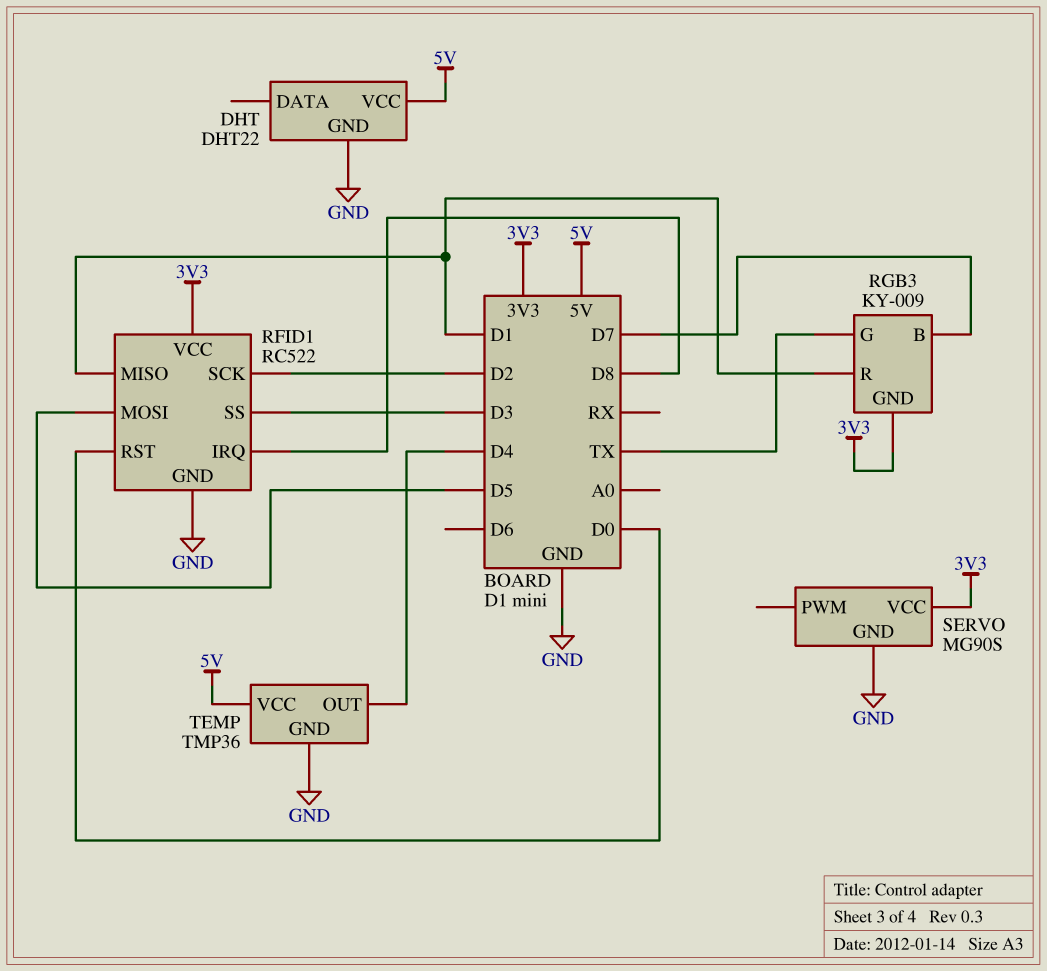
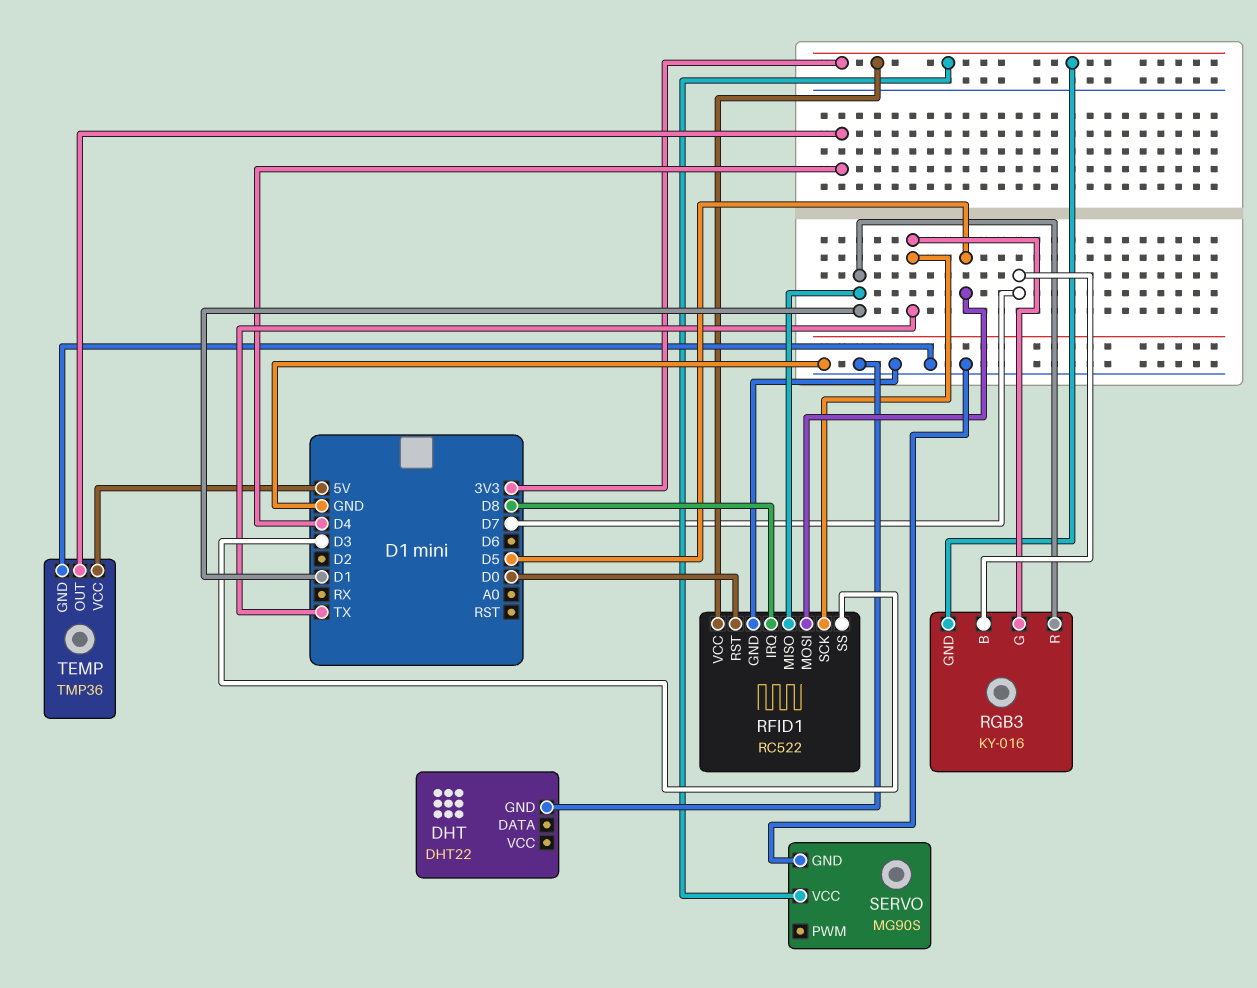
DHT pin VCC: 5V -> none
RFID1 pin SCK: D2 -> TX
RGB3: KY-009 -> KY-016

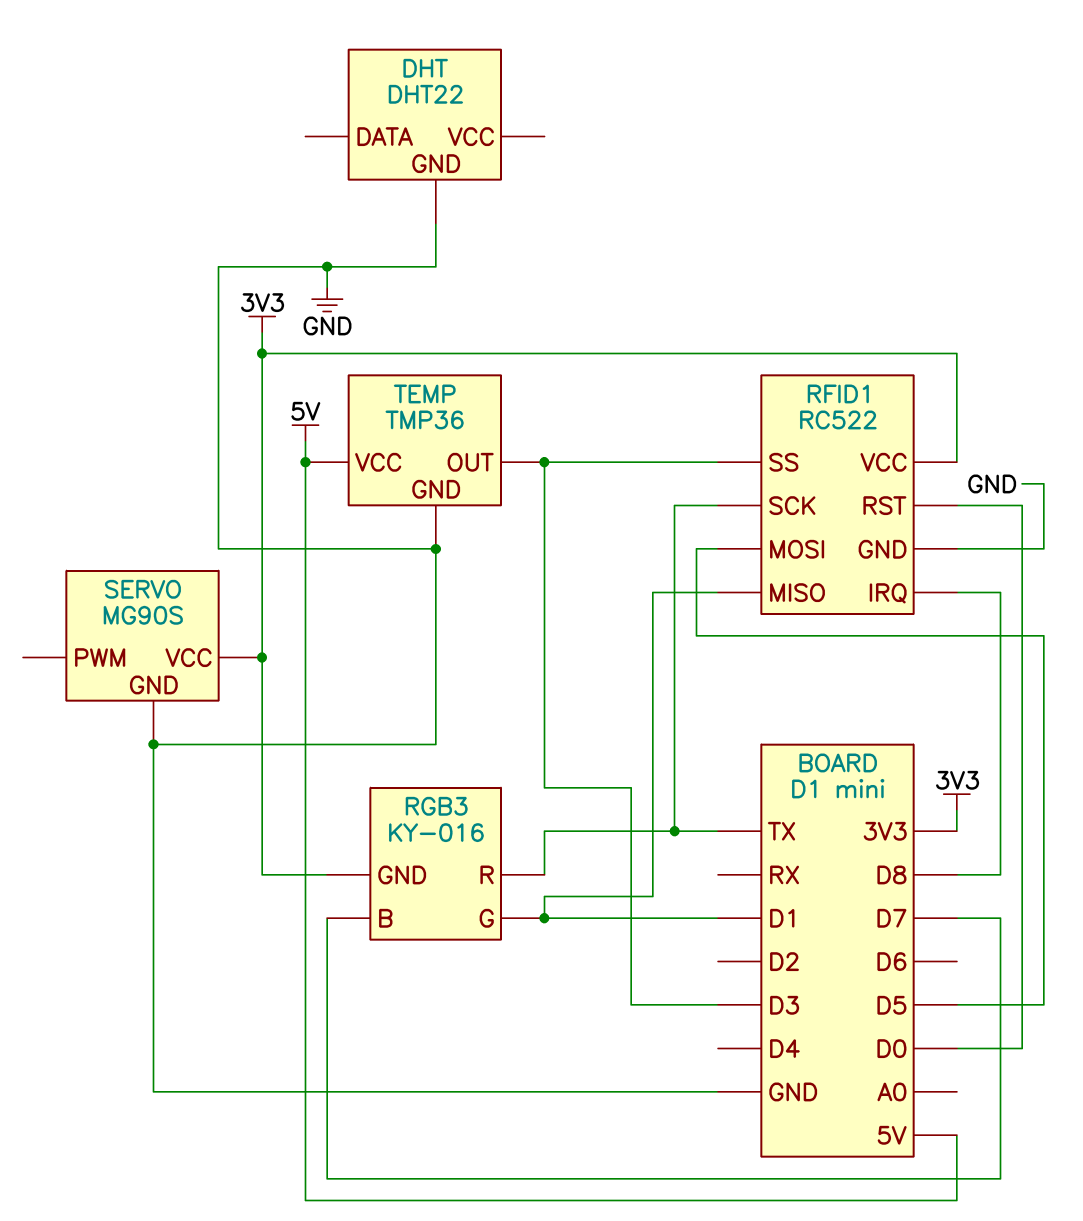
RGB3 pin G: TX -> D1
RGB3 pin R: D1 -> TX
TEMP pin OUT: D4 -> D3

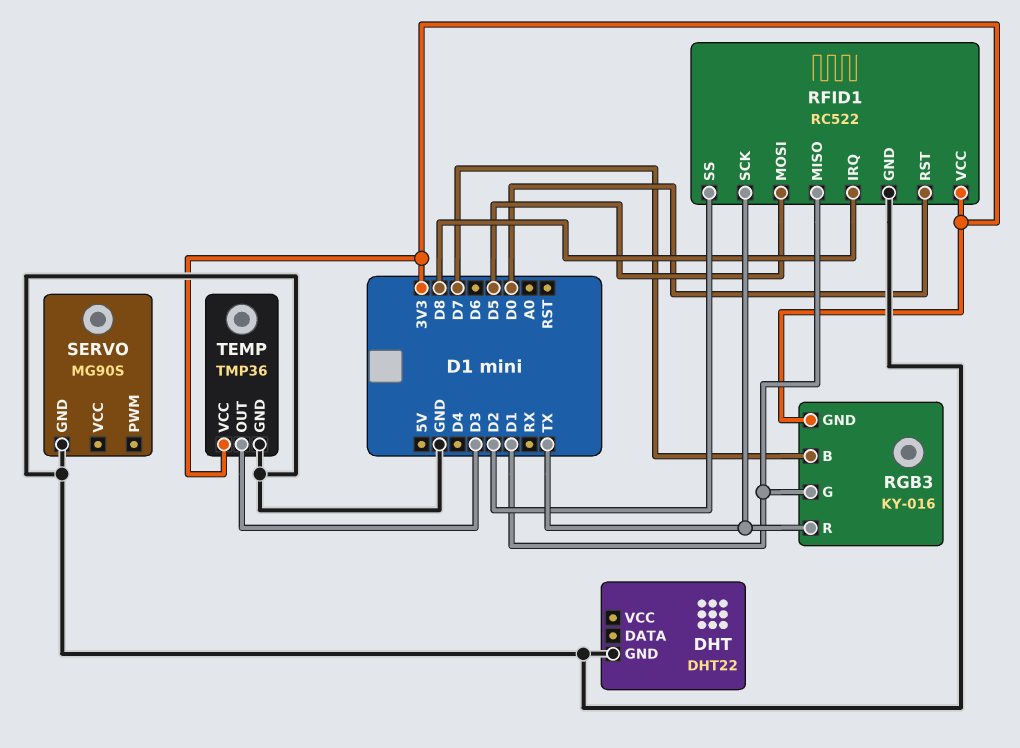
RFID1 pin SS: D3 -> D2
SERVO pin VCC: 3V3 -> none
TEMP pin VCC: 5V -> 3V3

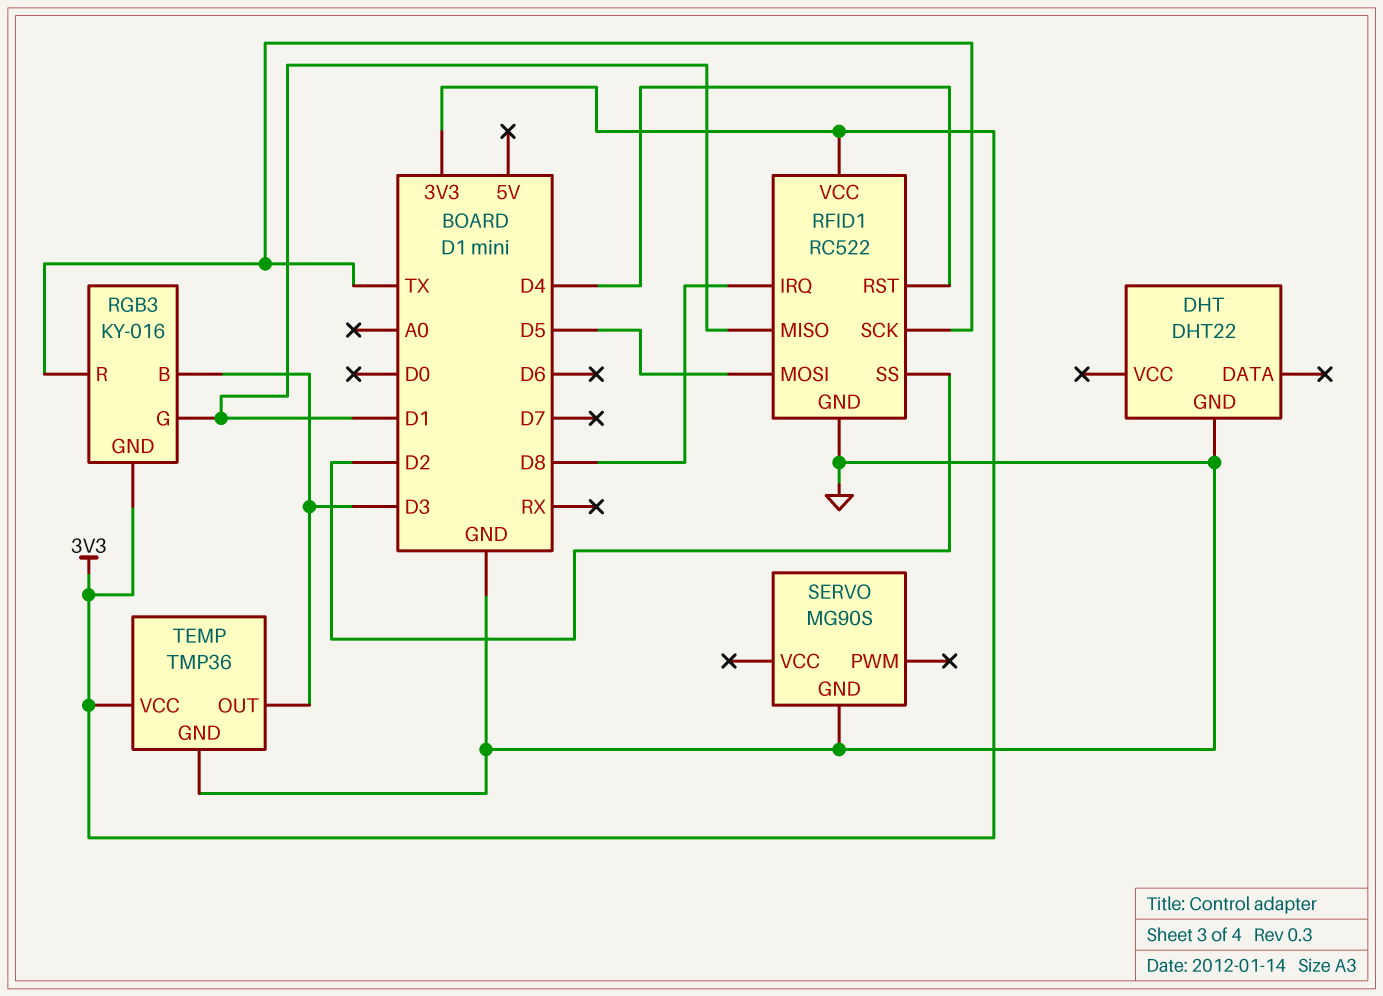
RFID1 pin RST: D0 -> D4
RGB3 pin B: D7 -> D3

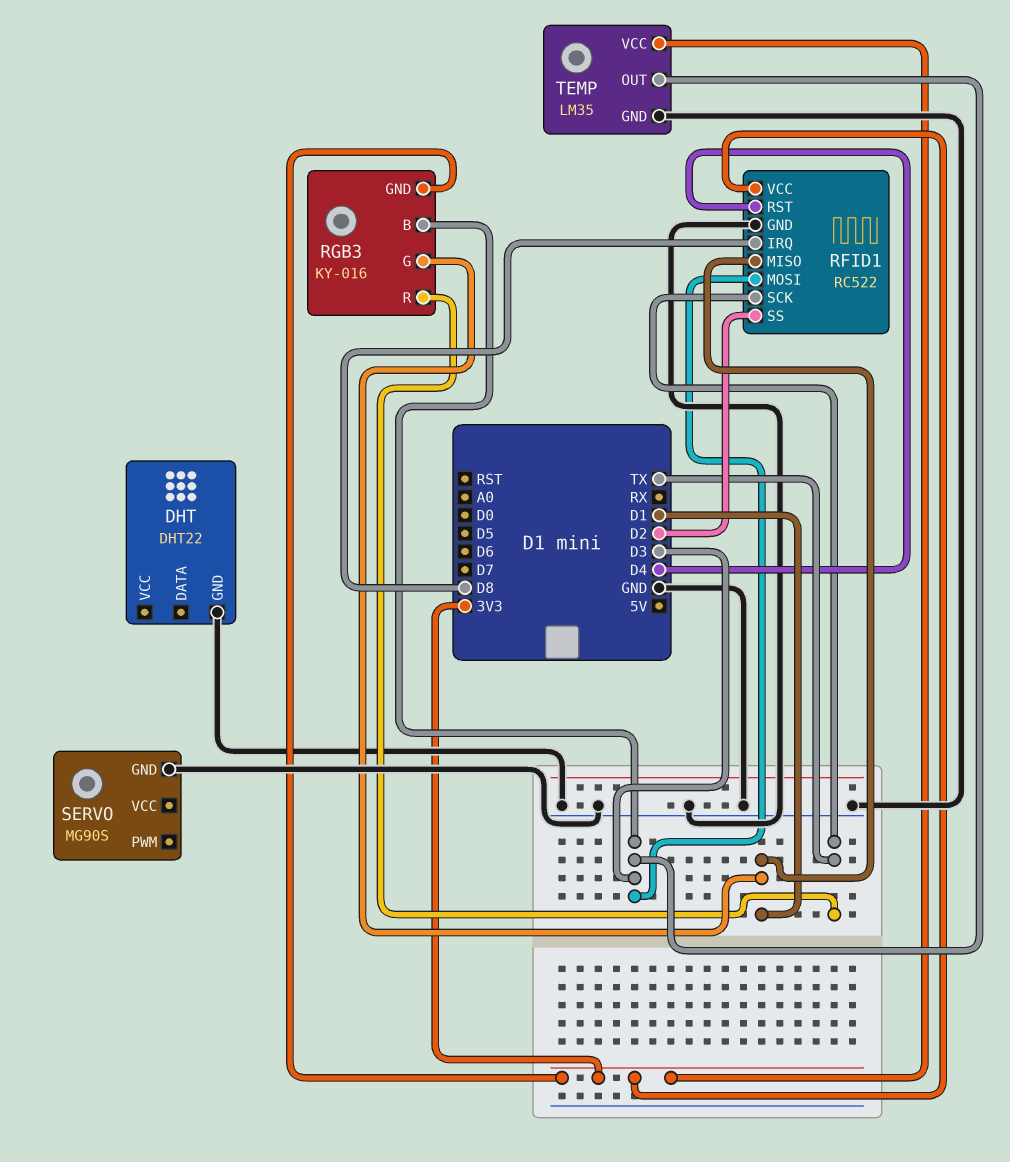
RFID1 pin MOSI: D5 -> D3
TEMP: TMP36 -> LM35

